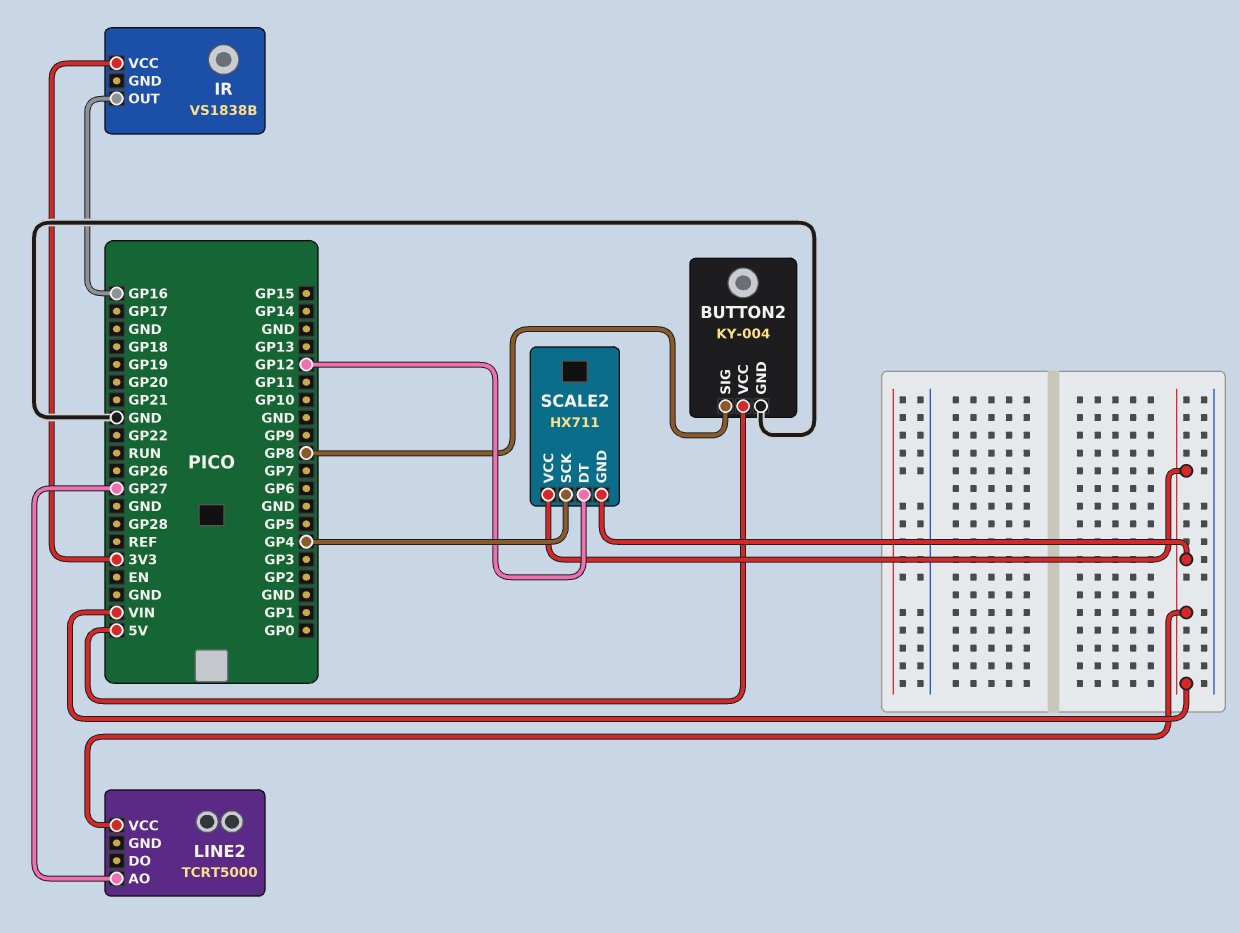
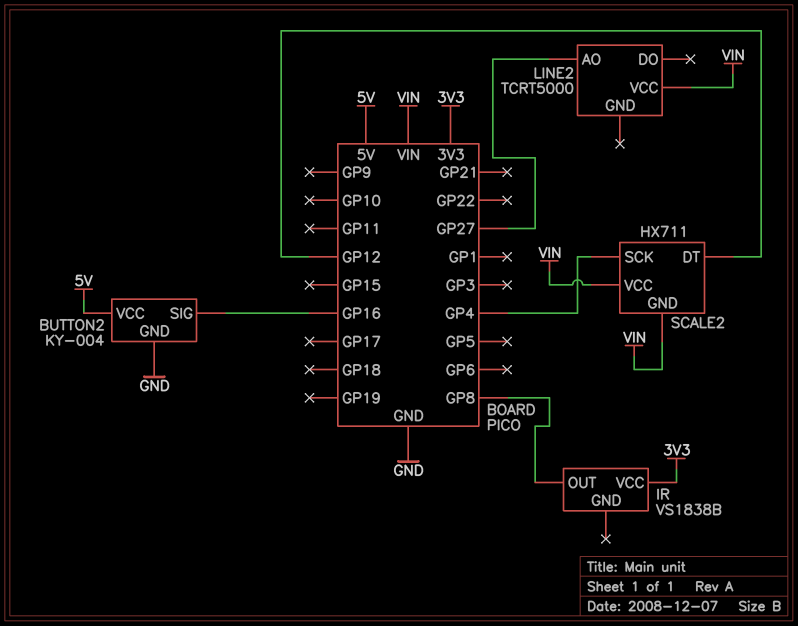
BUTTON2 pin SIG: GP8 -> GP16
IR pin OUT: GP16 -> GP8

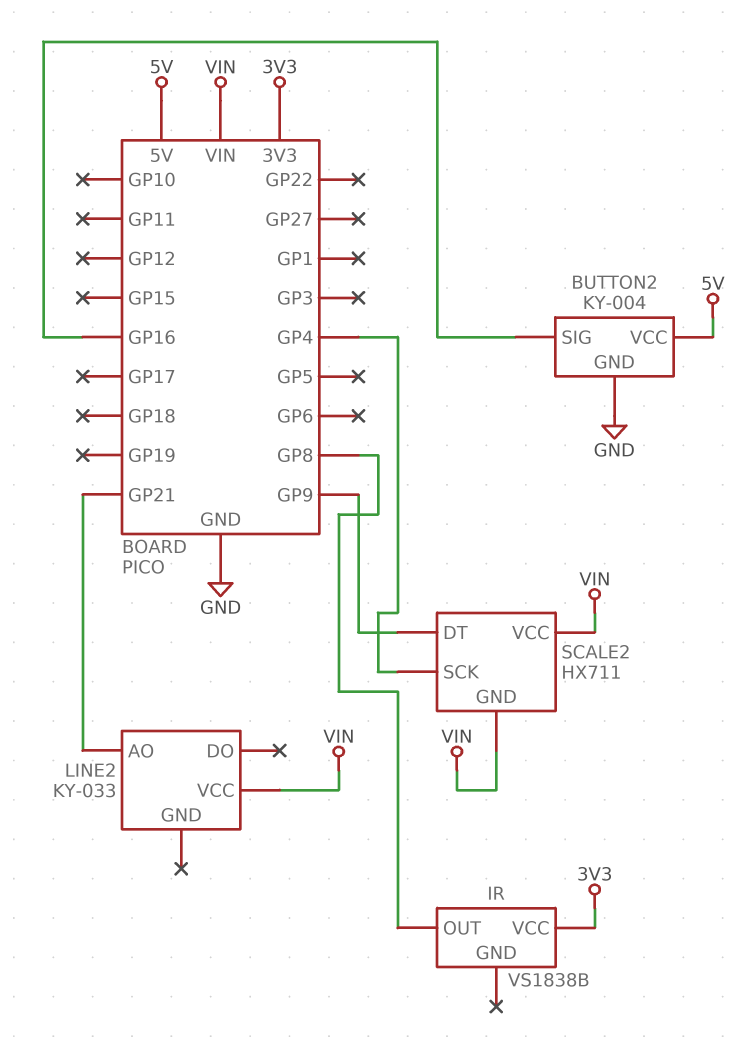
LINE2: TCRT5000 -> KY-033
LINE2 pin AO: GP27 -> GP21
SCALE2 pin DT: GP12 -> GP9

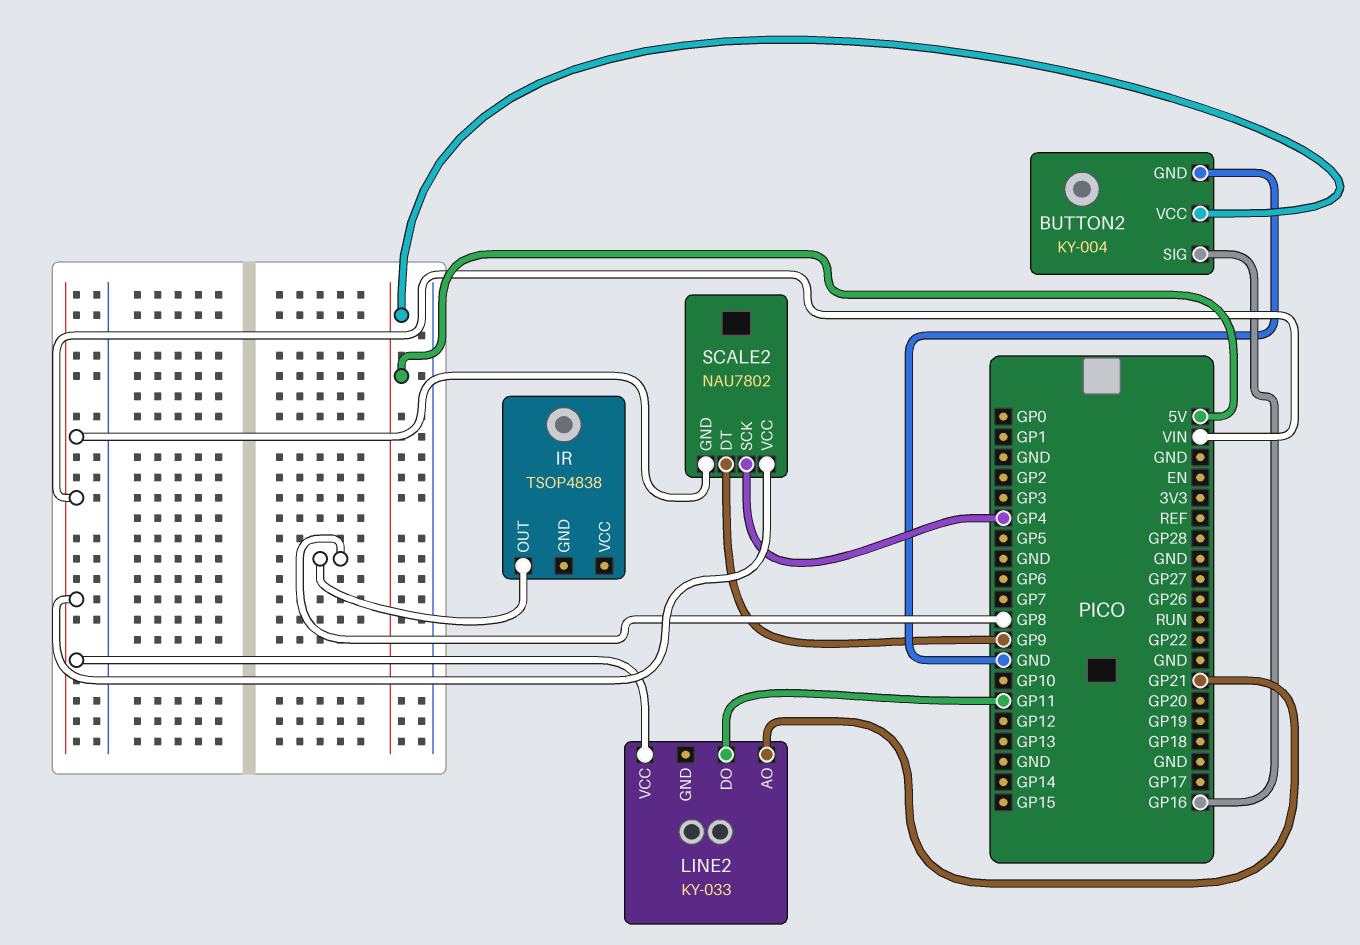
IR: VS1838B -> TSOP4838
IR pin VCC: 3V3 -> none
LINE2 pin DO: none -> GP11
SCALE2: HX711 -> NAU7802

